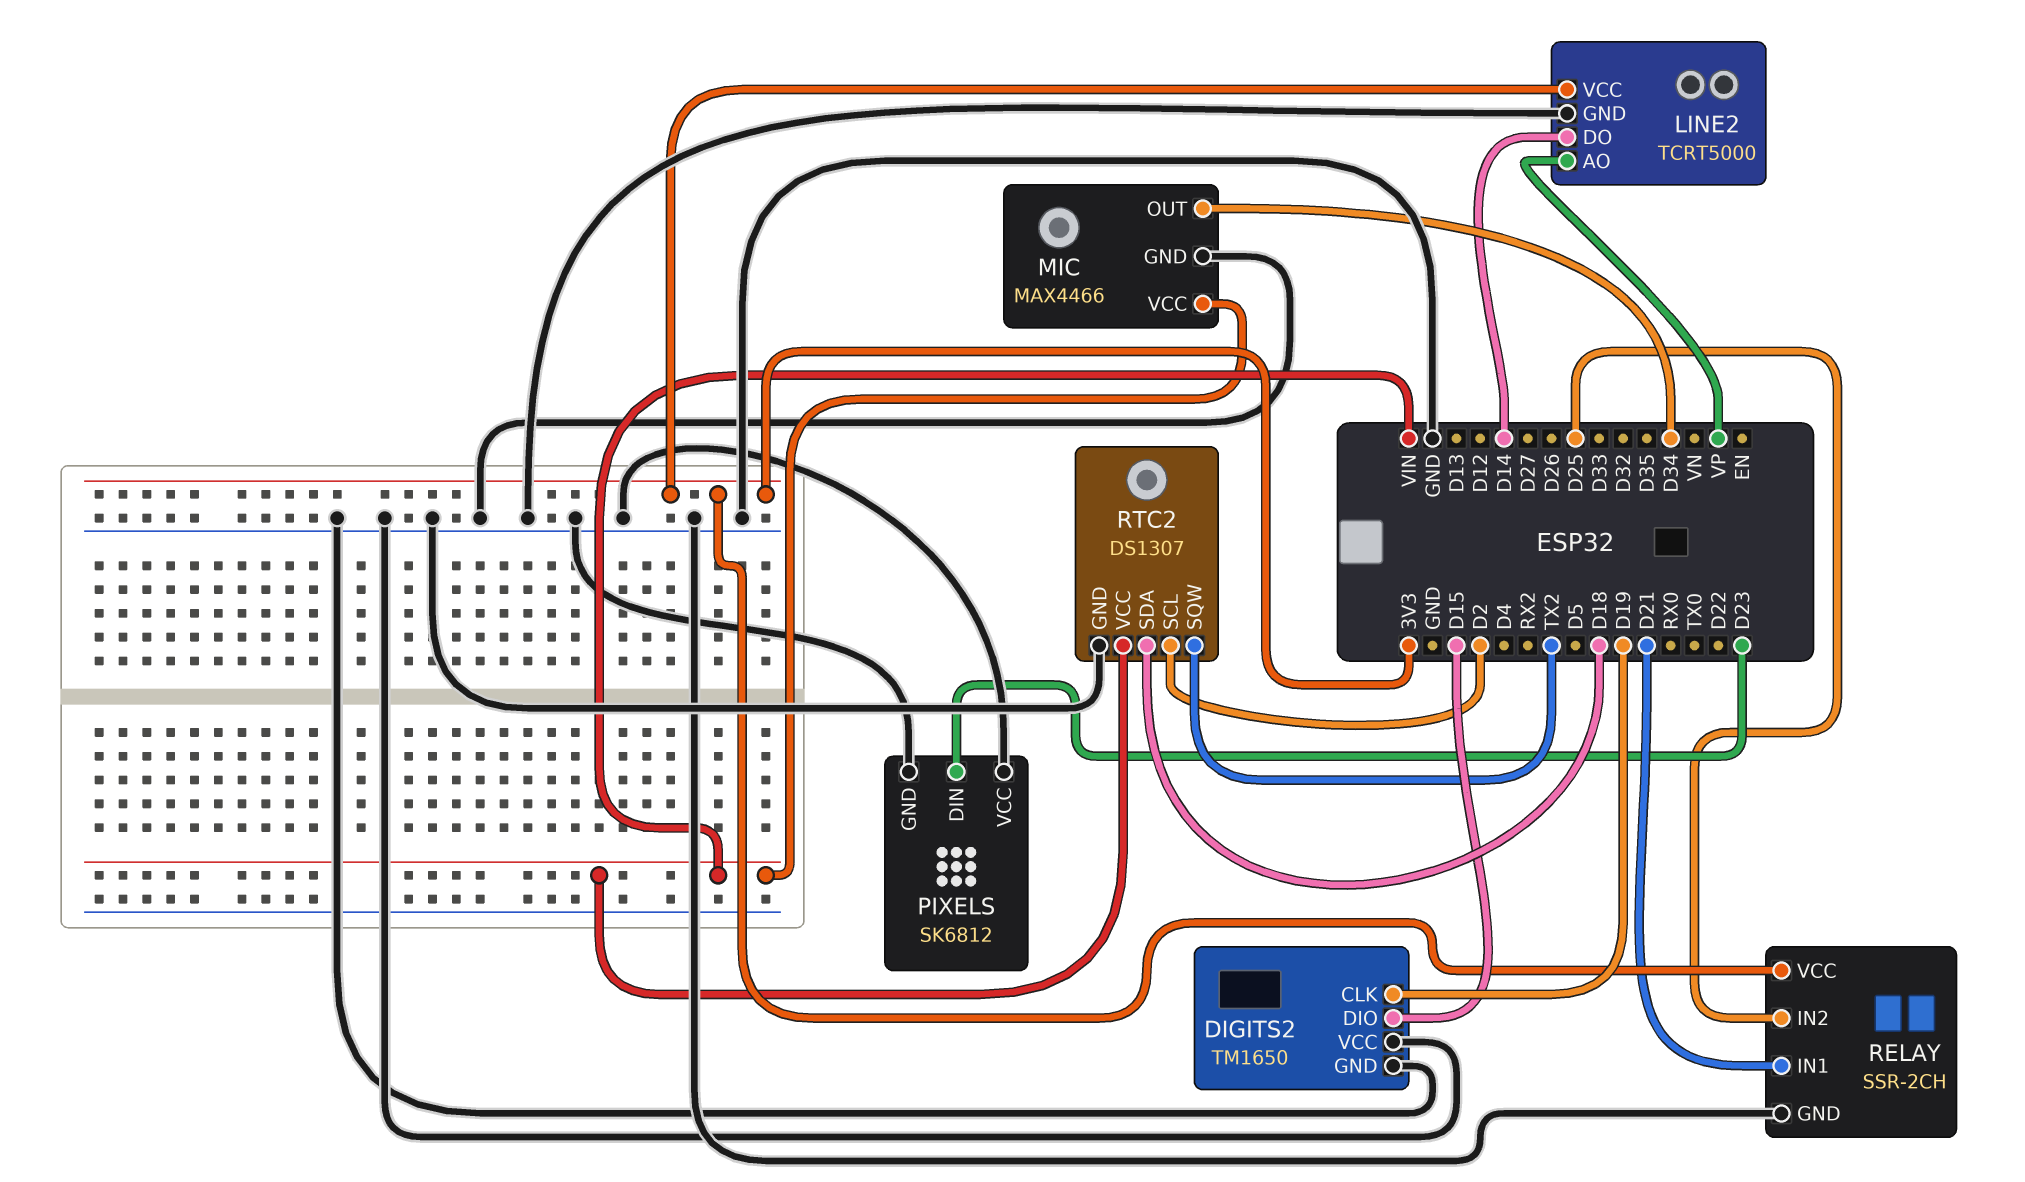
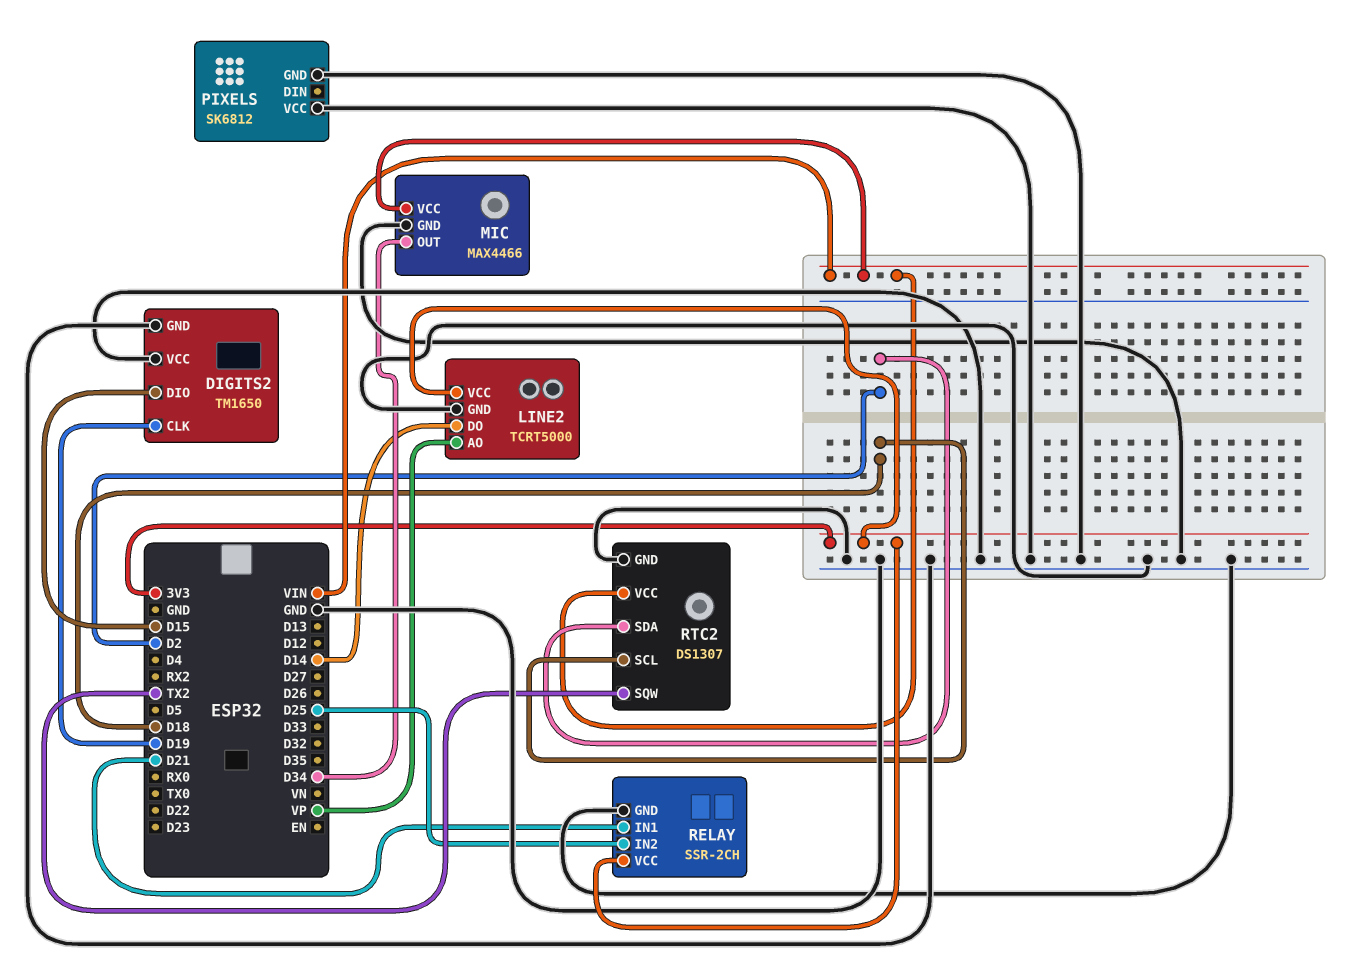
PIXELS pin DIN: D23 -> none
RTC2 pin SCL: D2 -> D18
RTC2 pin SDA: D18 -> D2

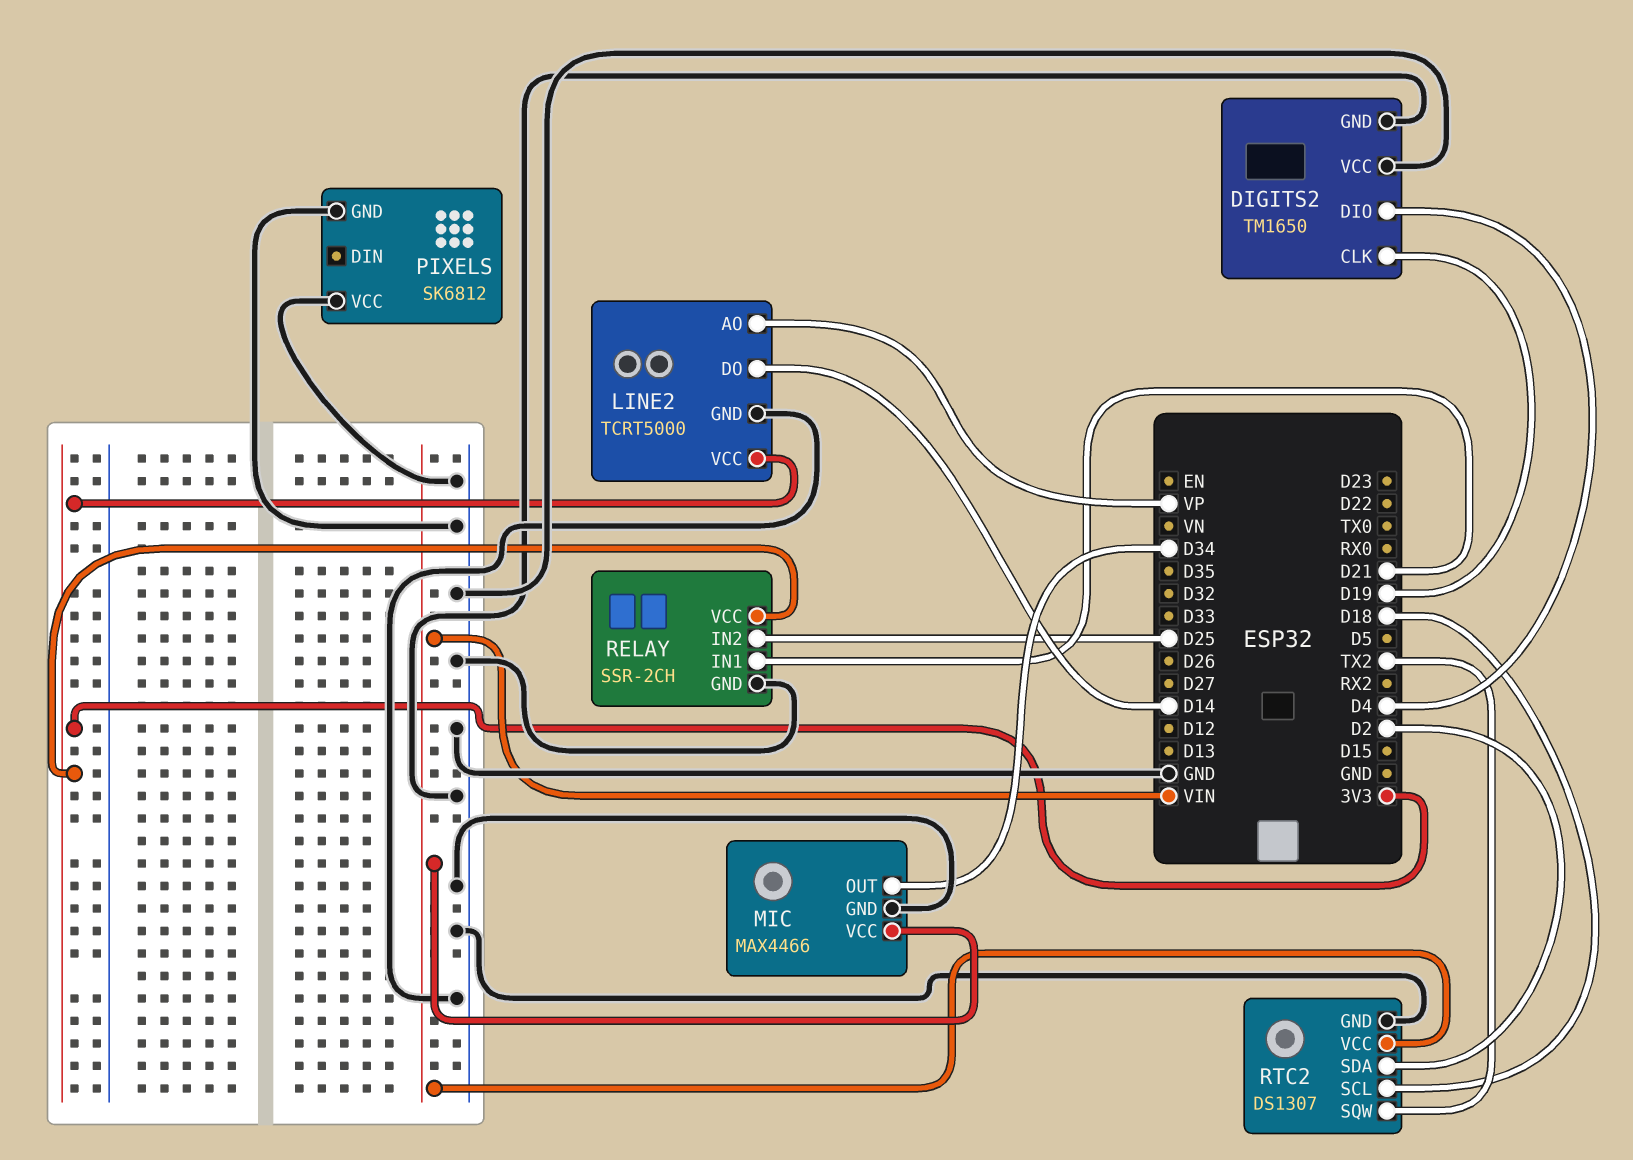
DIGITS2 pin DIO: D15 -> D4

